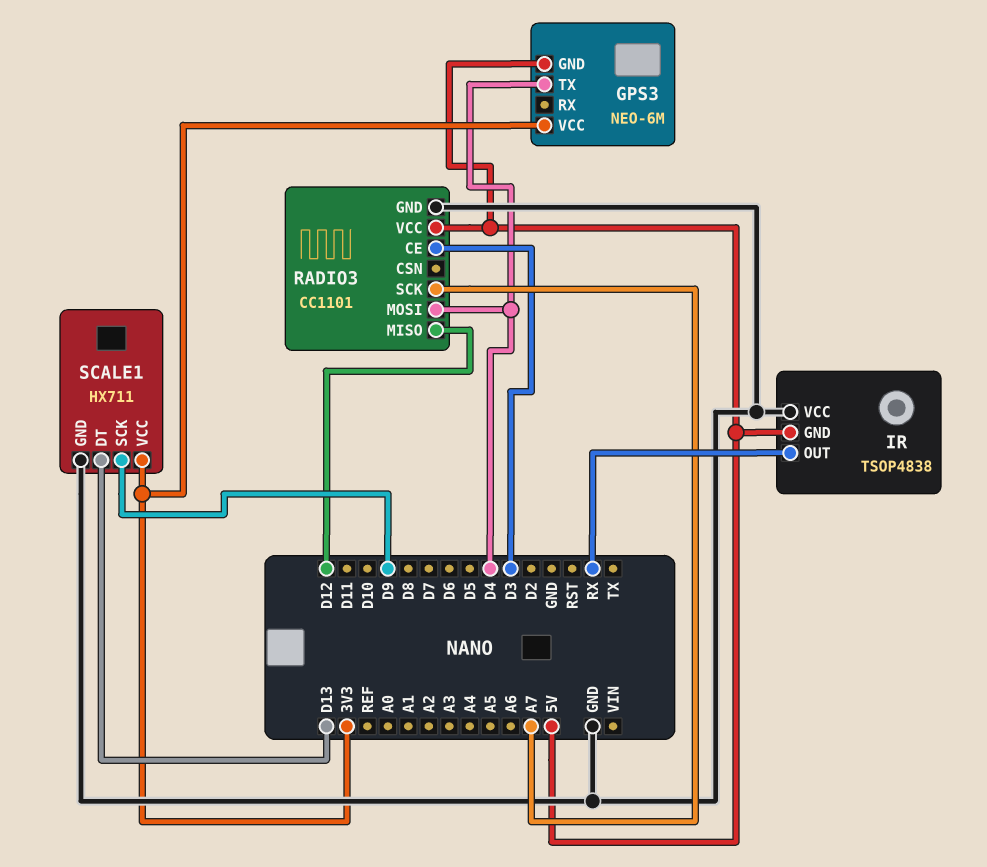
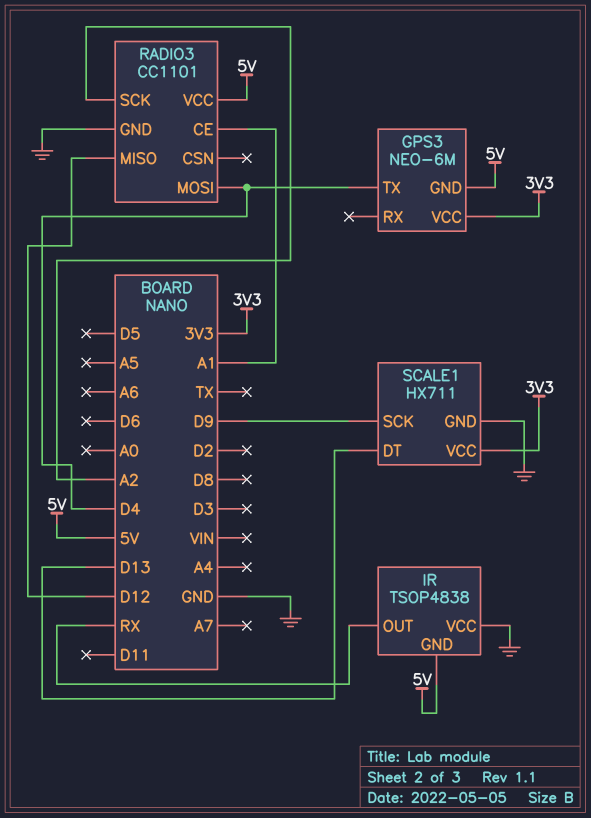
RADIO3 pin CE: D3 -> A1
RADIO3 pin SCK: A7 -> A2

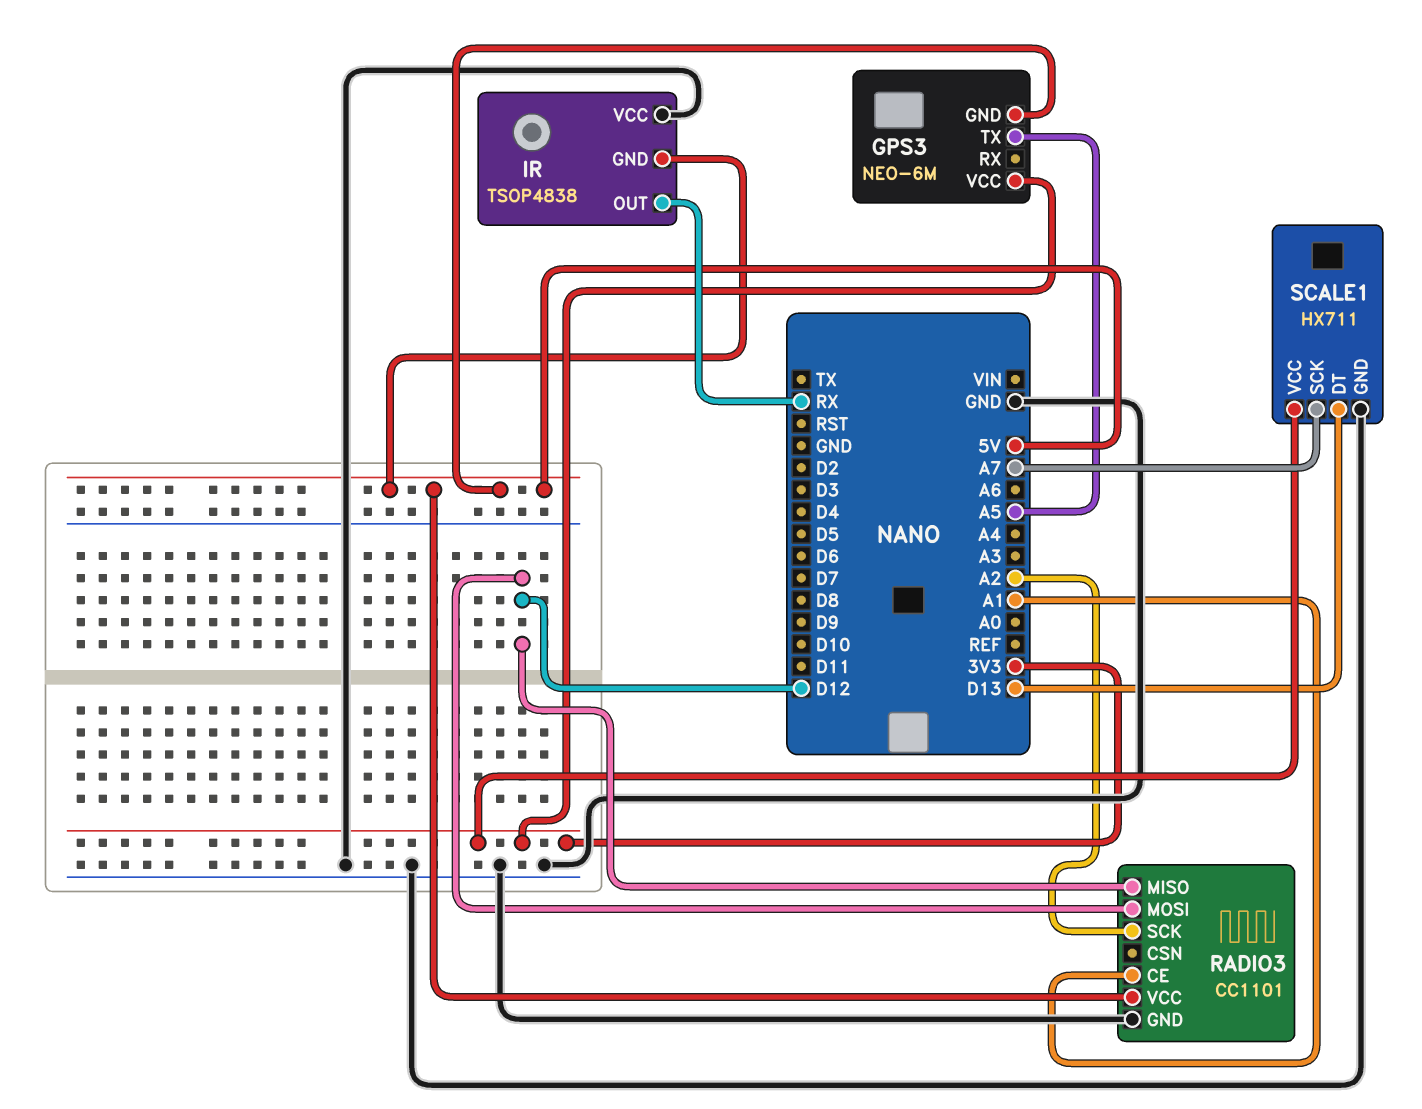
GPS3 pin TX: D4 -> A5
RADIO3 pin MOSI: D4 -> D12
SCALE1 pin SCK: D9 -> A7

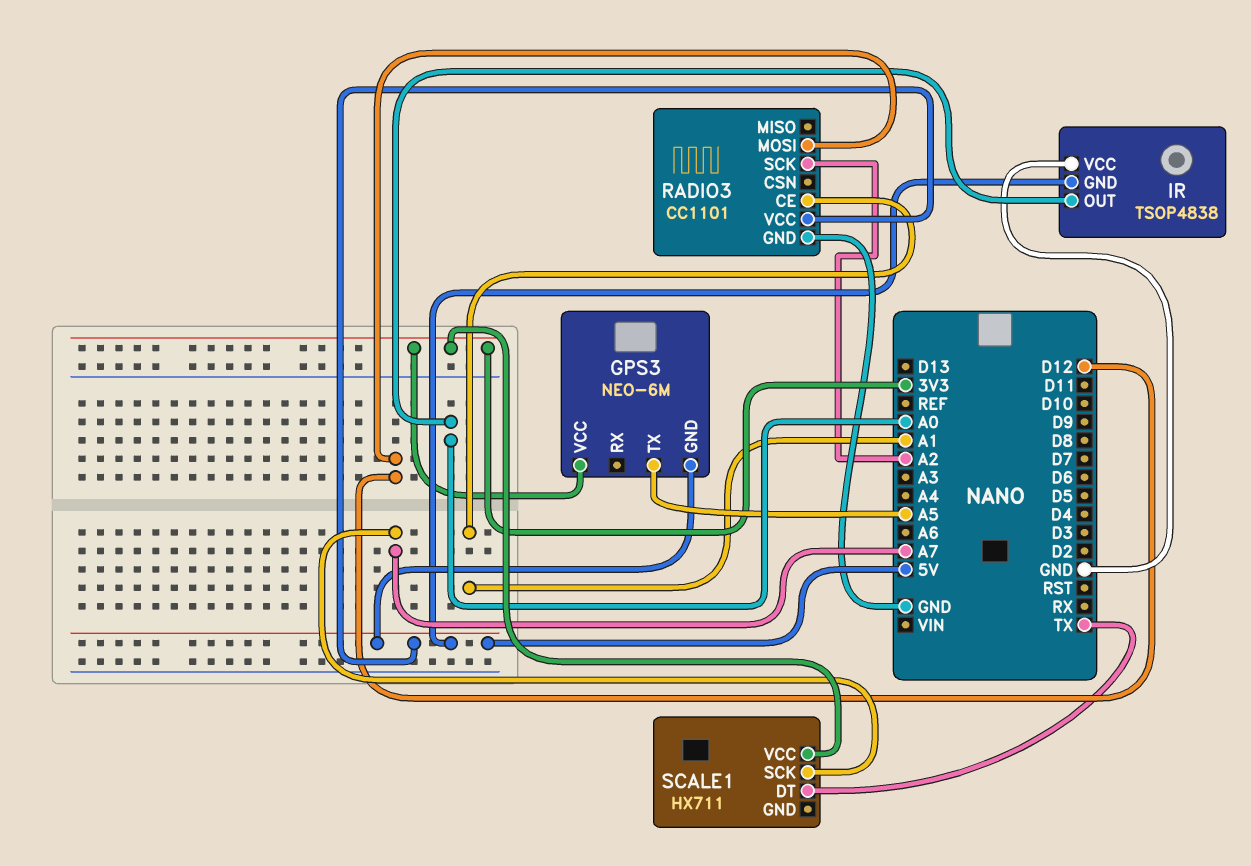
IR pin OUT: RX -> A0
RADIO3 pin MISO: D12 -> none
SCALE1 pin DT: D13 -> TX
SCALE1 pin GND: GND -> none

